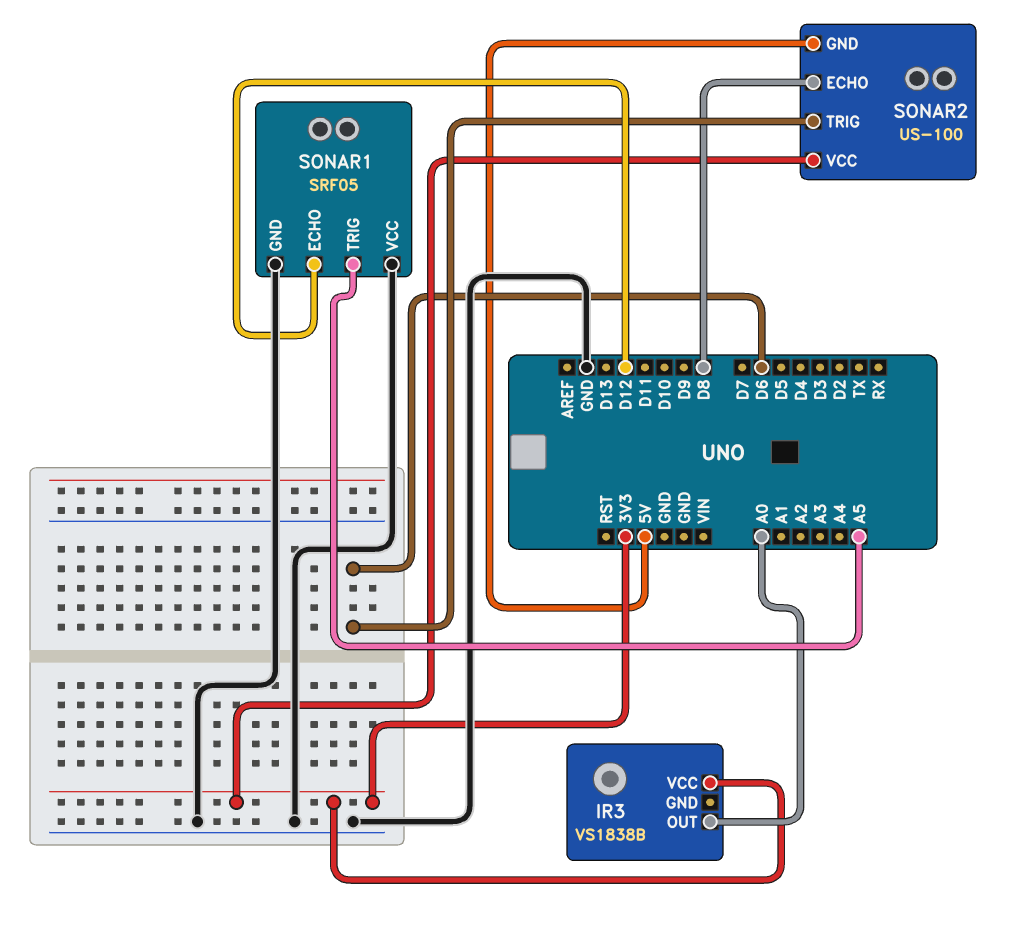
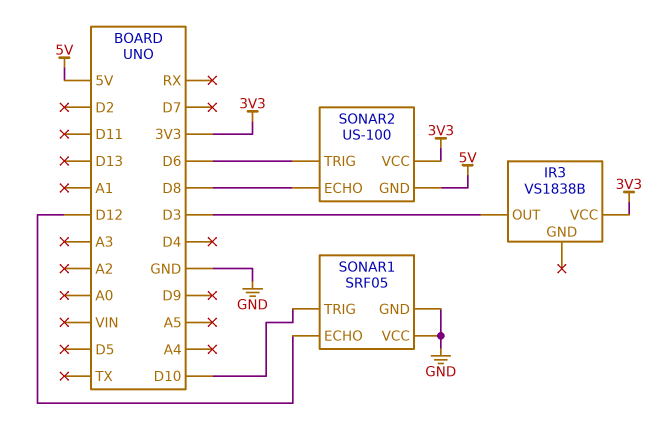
IR3 pin OUT: A0 -> D3
SONAR1 pin TRIG: A5 -> D10

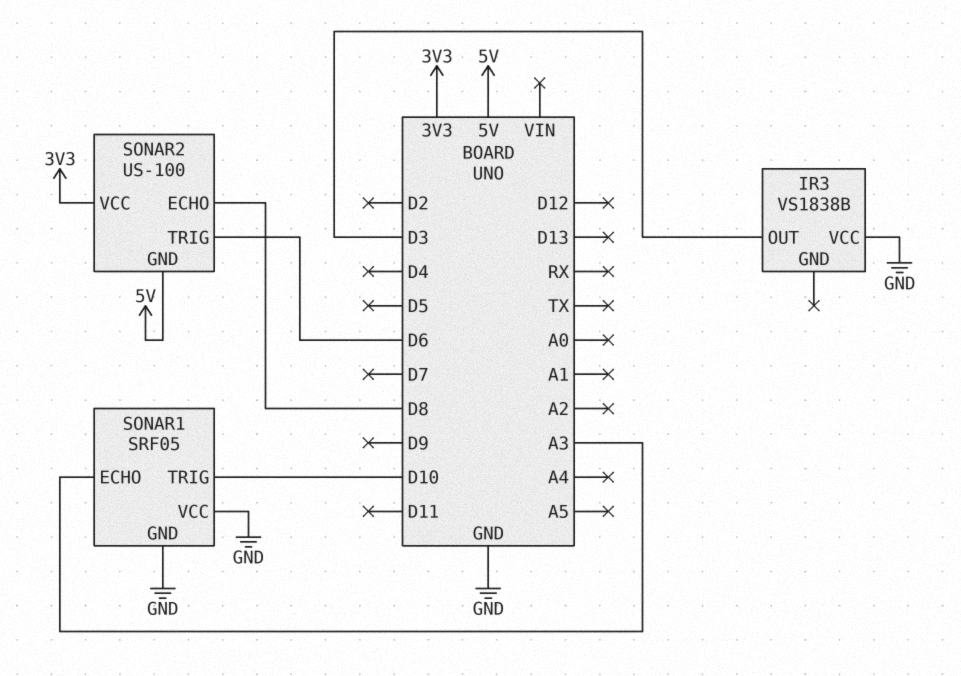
IR3 pin VCC: 3V3 -> GND
SONAR1 pin ECHO: D12 -> A3

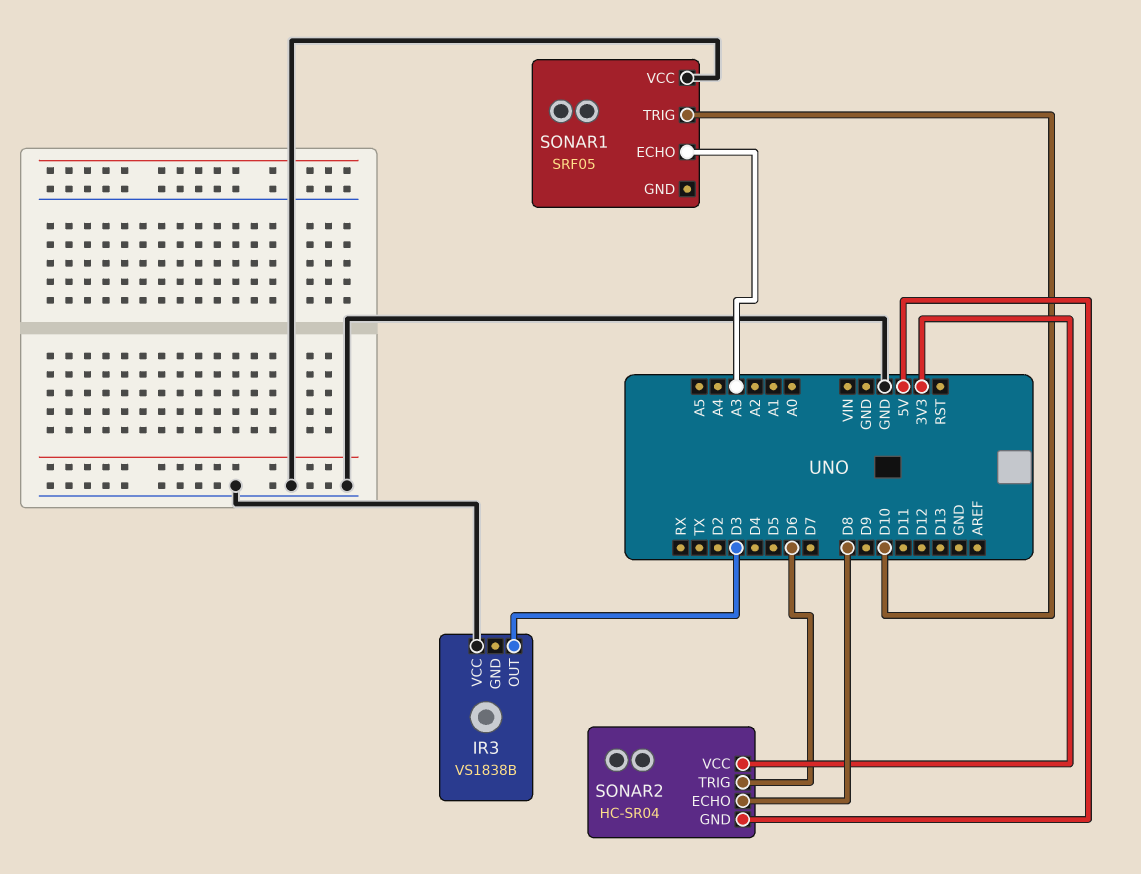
SONAR1 pin GND: GND -> none
SONAR2: US-100 -> HC-SR04

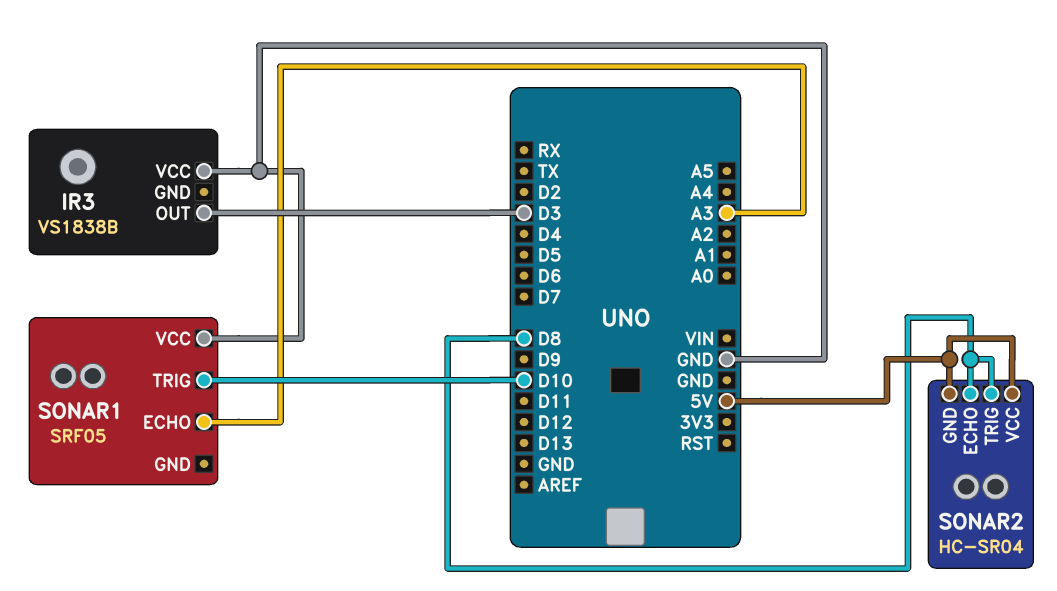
SONAR2 pin TRIG: D6 -> D8
SONAR2 pin VCC: 3V3 -> 5V

